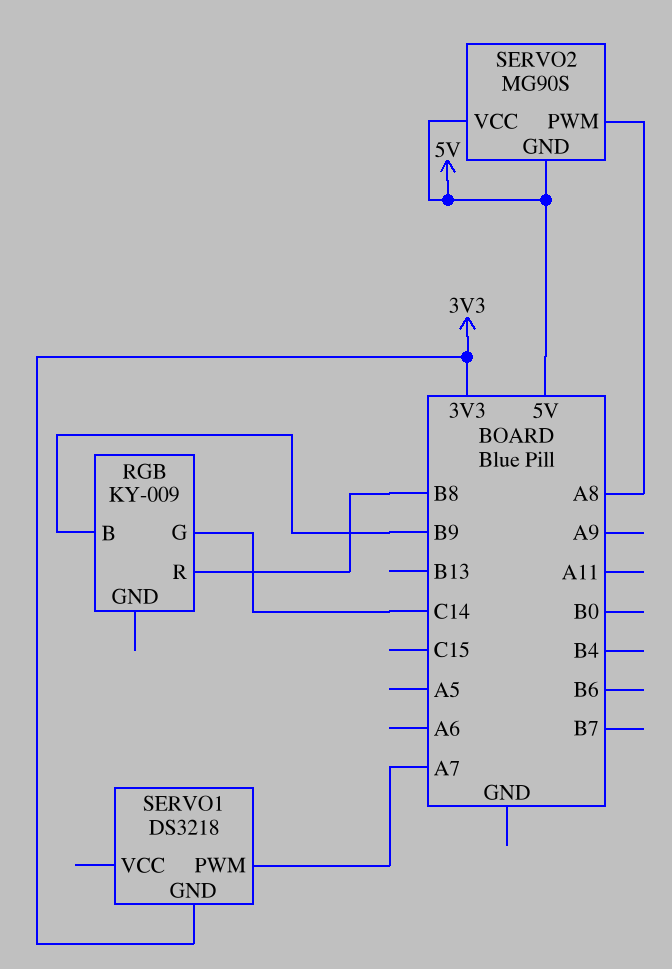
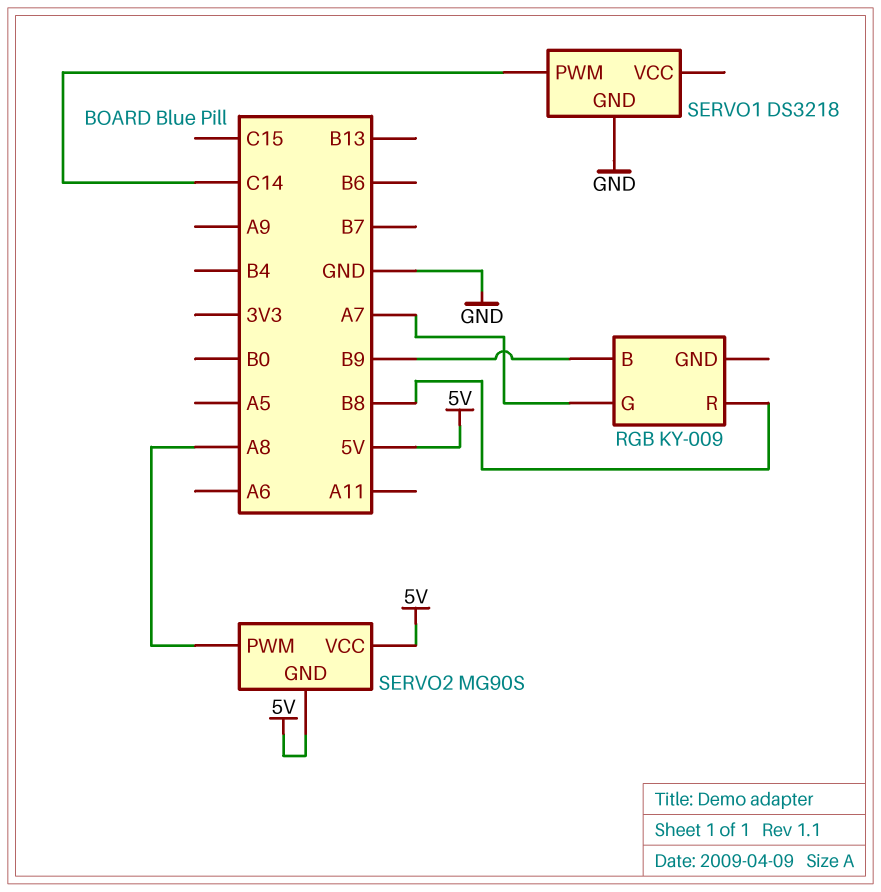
RGB pin G: C14 -> A7
SERVO1 pin GND: 3V3 -> GND
SERVO1 pin PWM: A7 -> C14

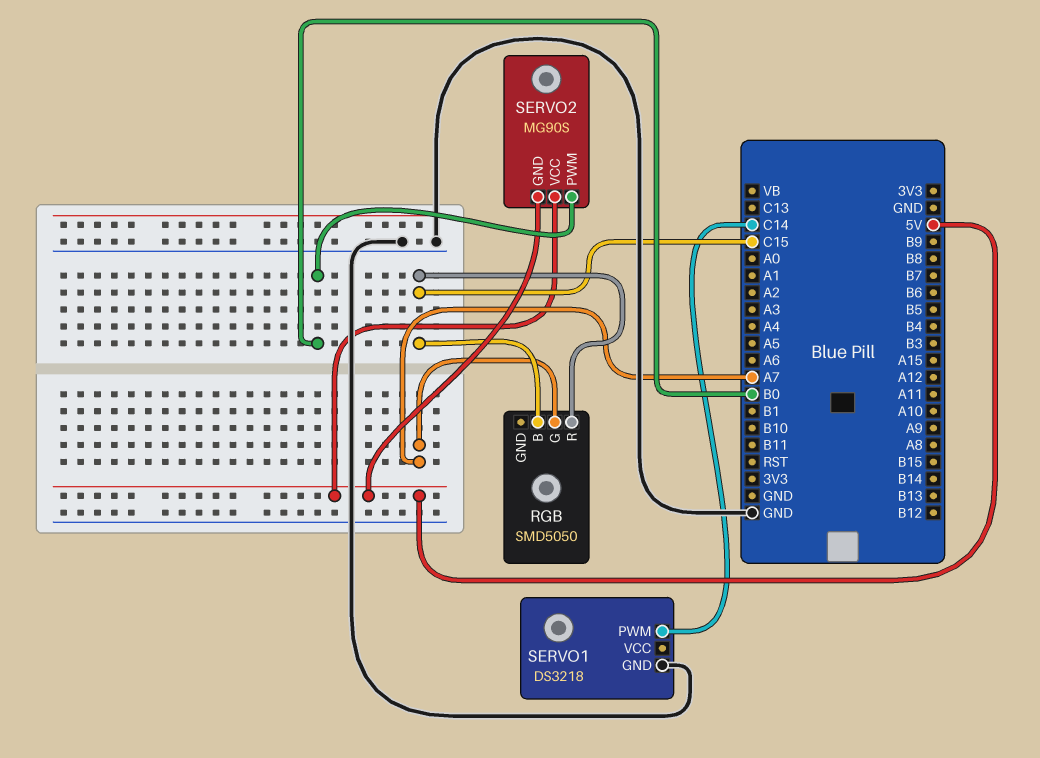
RGB: KY-009 -> SMD5050
RGB pin B: B9 -> C15
RGB pin R: B8 -> C15
SERVO2 pin PWM: A8 -> B0

